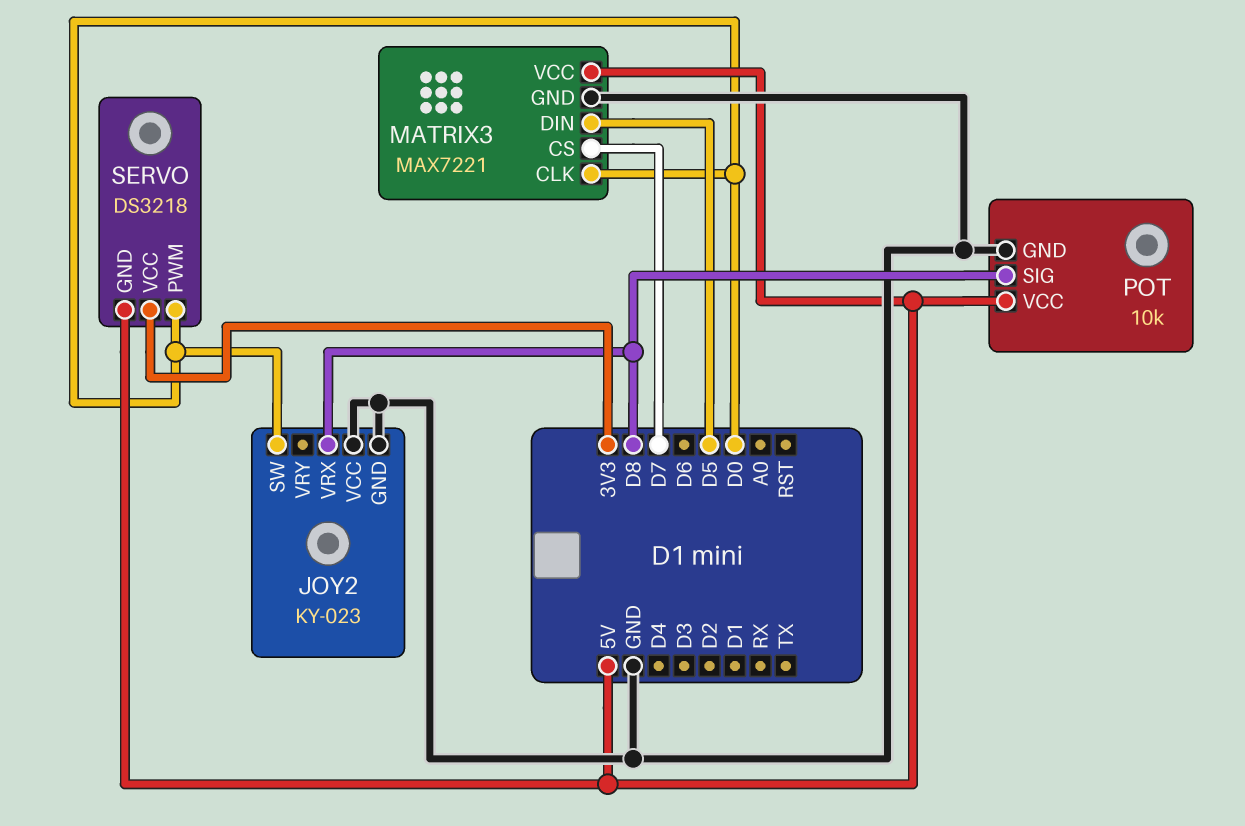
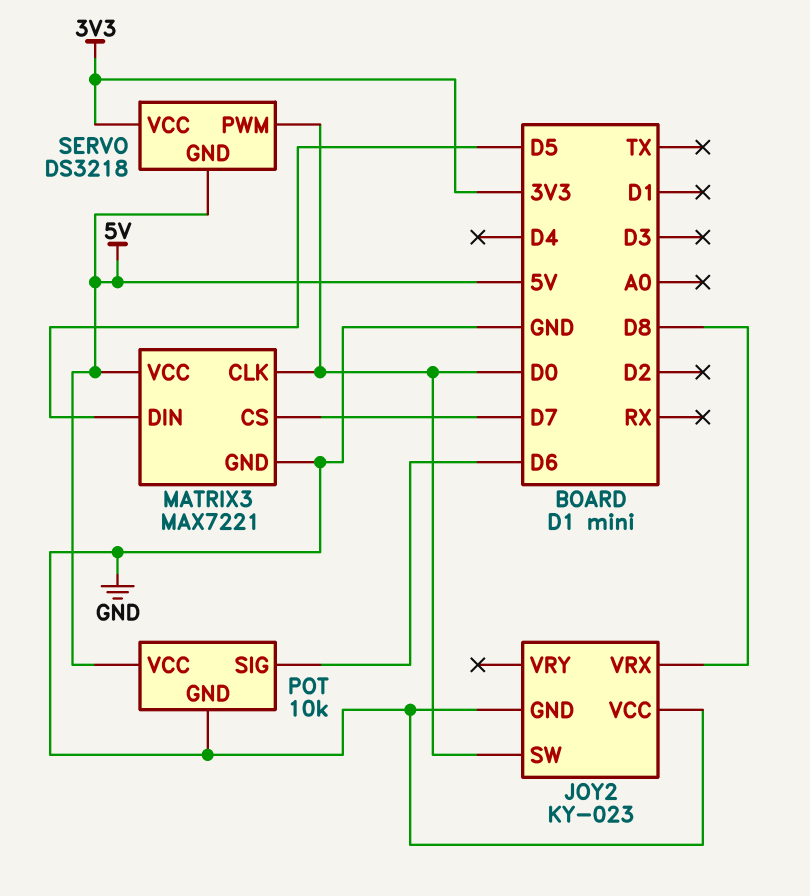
POT pin SIG: D8 -> D6

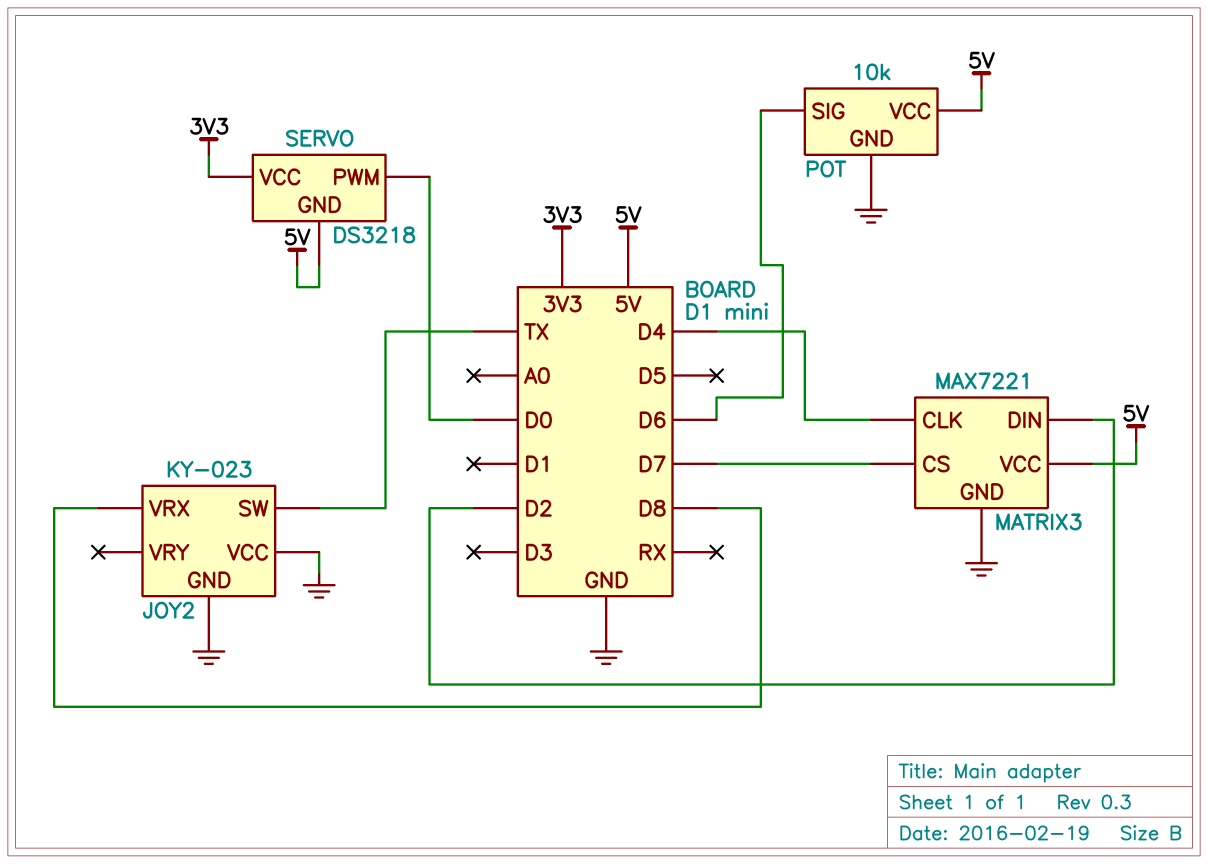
JOY2 pin SW: D0 -> TX
MATRIX3 pin CLK: D0 -> D4
MATRIX3 pin DIN: D5 -> D2

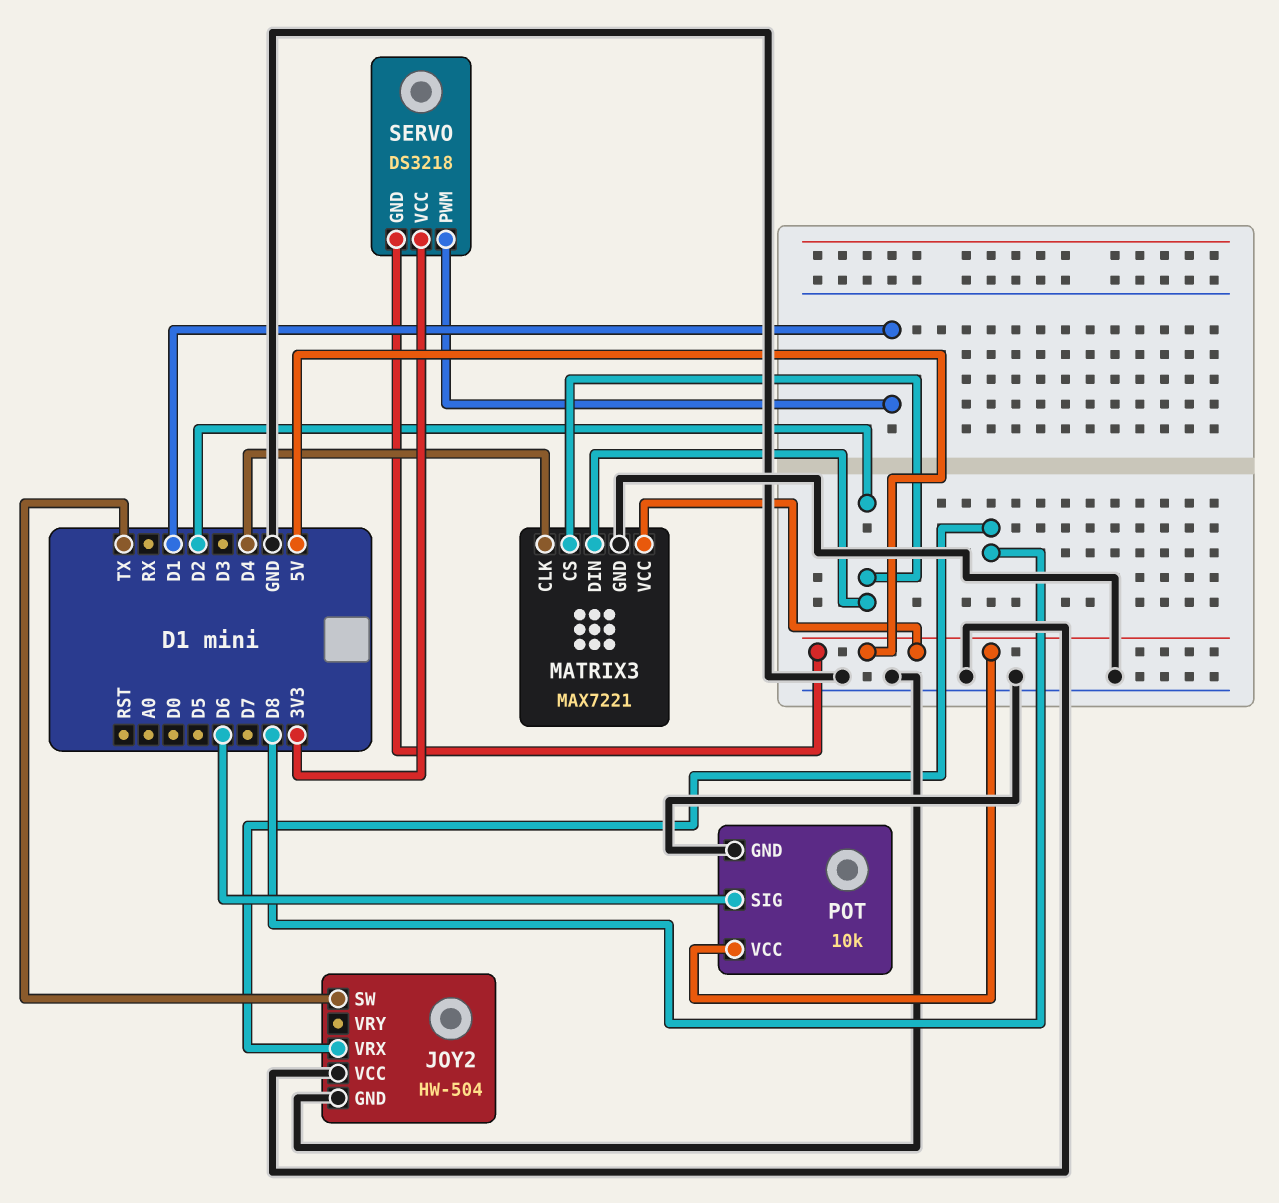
JOY2: KY-023 -> HW-504
MATRIX3 pin CS: D7 -> D2
SERVO pin PWM: D0 -> D1

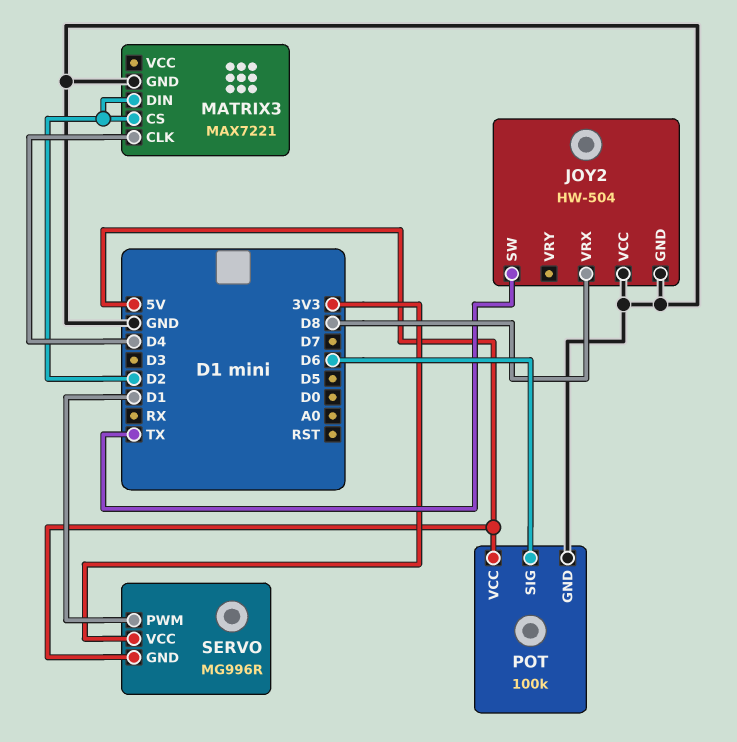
MATRIX3 pin VCC: 5V -> none
POT: 10k -> 100k
SERVO: DS3218 -> MG996R

